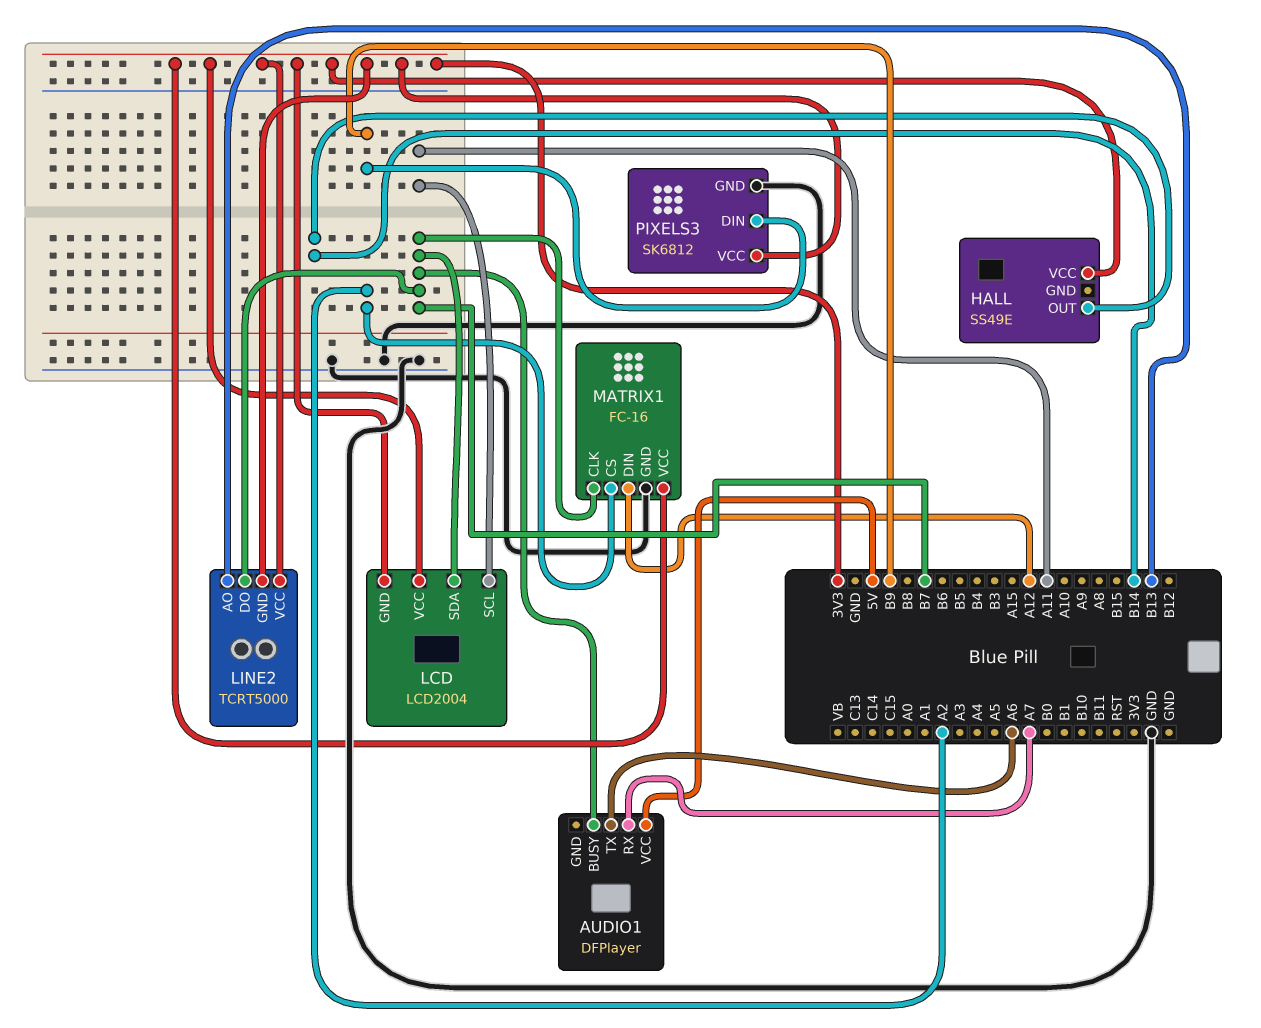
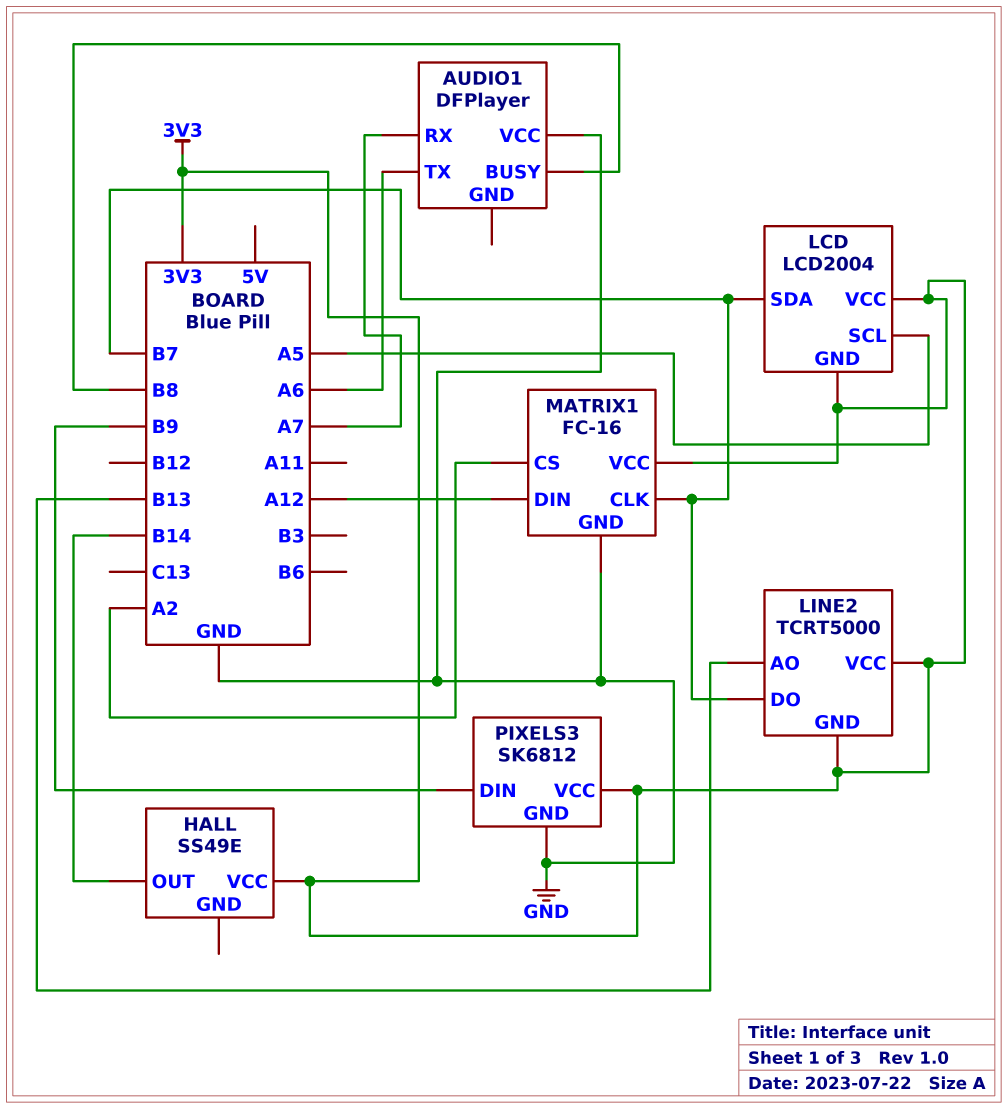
AUDIO1 pin BUSY: B7 -> B8
AUDIO1 pin VCC: 5V -> GND
LCD pin SCL: A11 -> A5

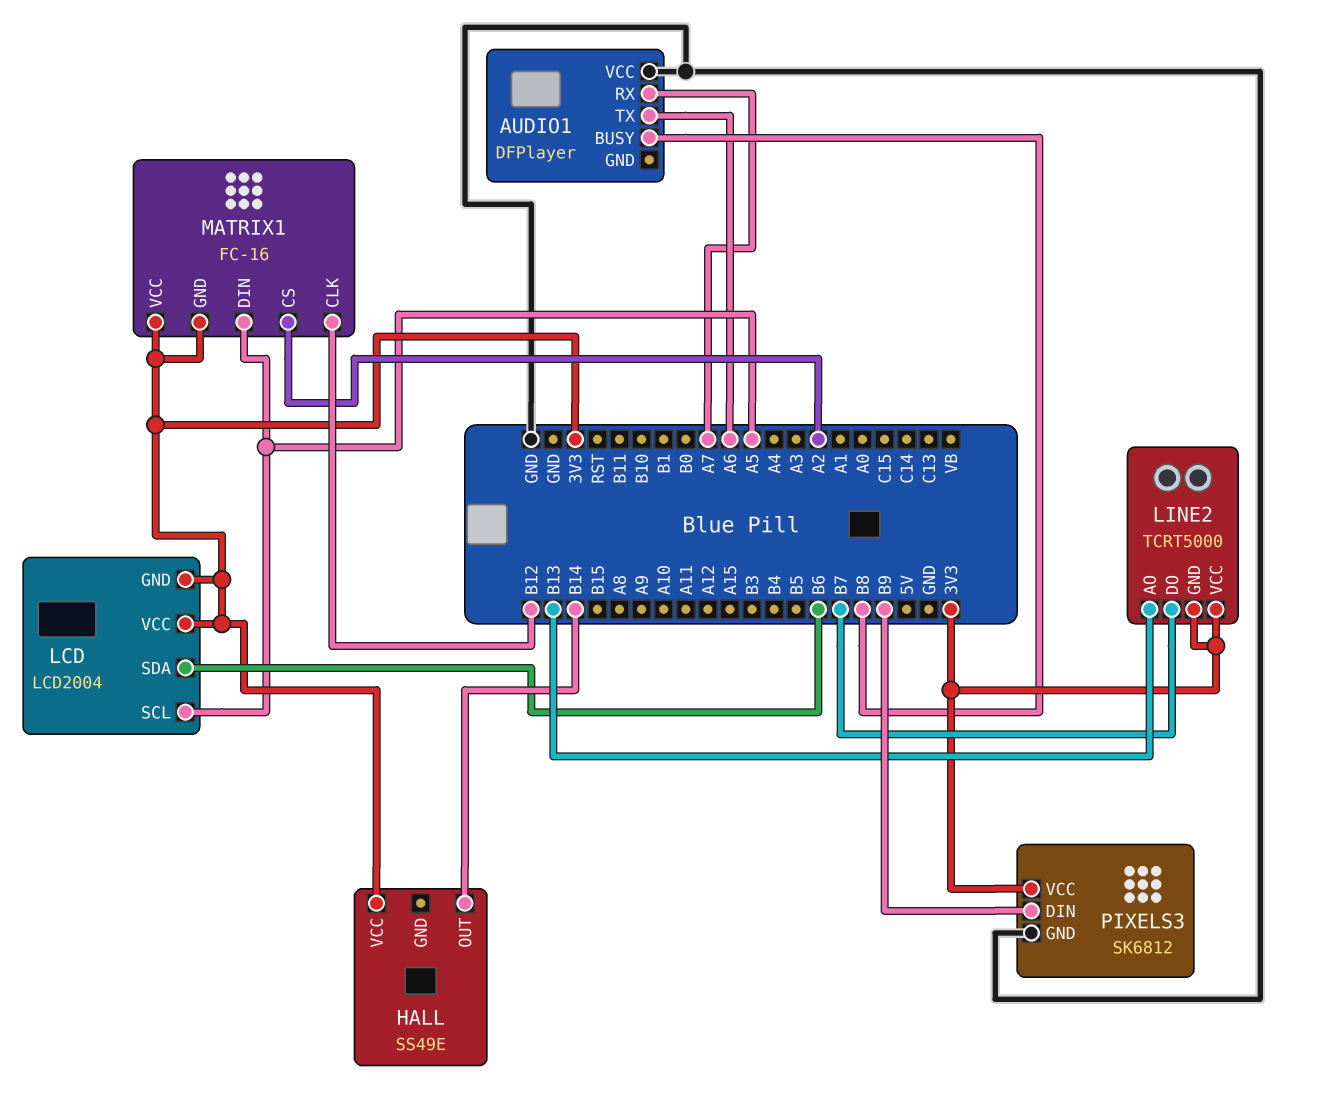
LCD pin SDA: B7 -> B6
MATRIX1 pin CLK: B7 -> B12
MATRIX1 pin DIN: A12 -> A5
MATRIX1 pin GND: GND -> 3V3

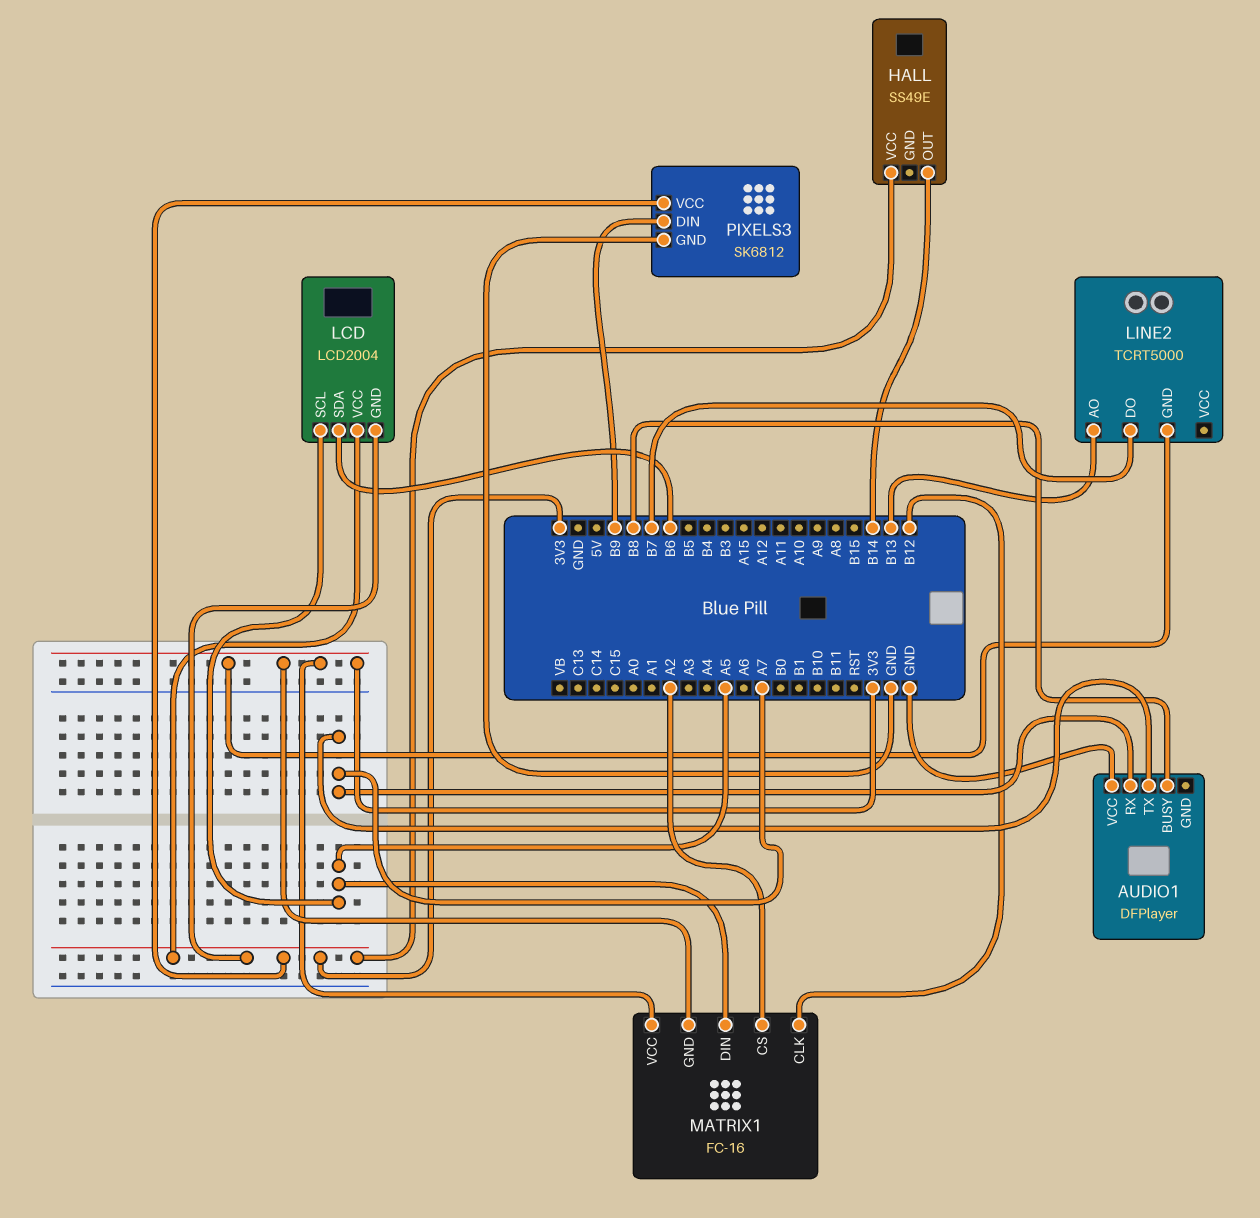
AUDIO1 pin TX: A6 -> A7
LINE2 pin VCC: 3V3 -> none

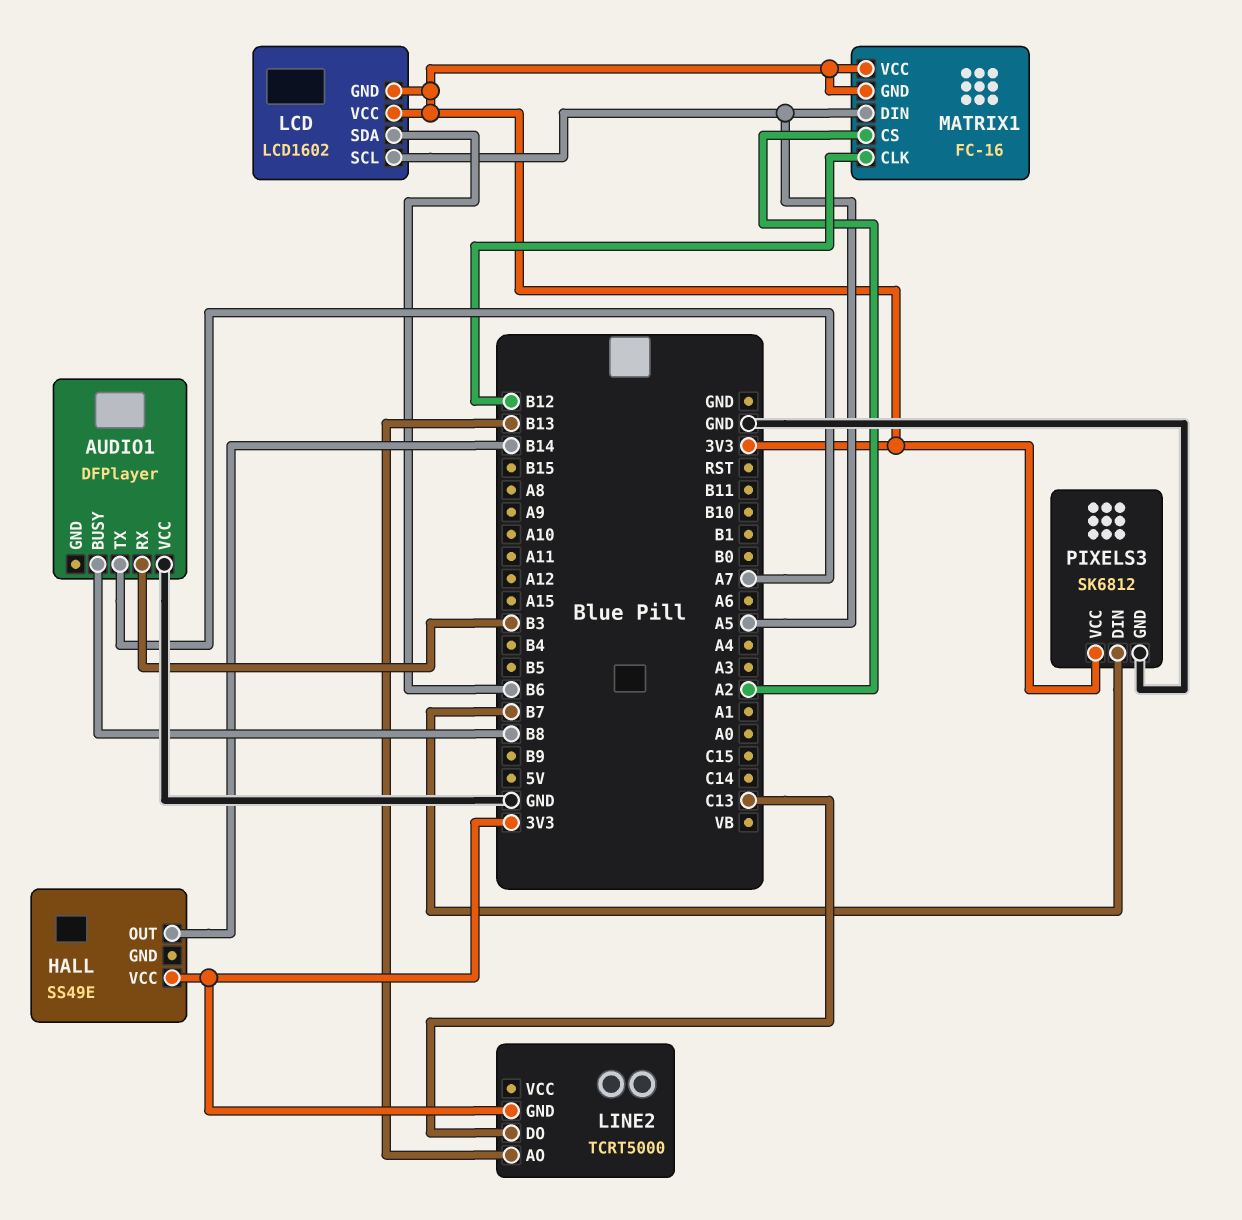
AUDIO1 pin RX: A7 -> B3
LCD: LCD2004 -> LCD1602
LINE2 pin DO: B7 -> C13
PIXELS3 pin DIN: B9 -> B7

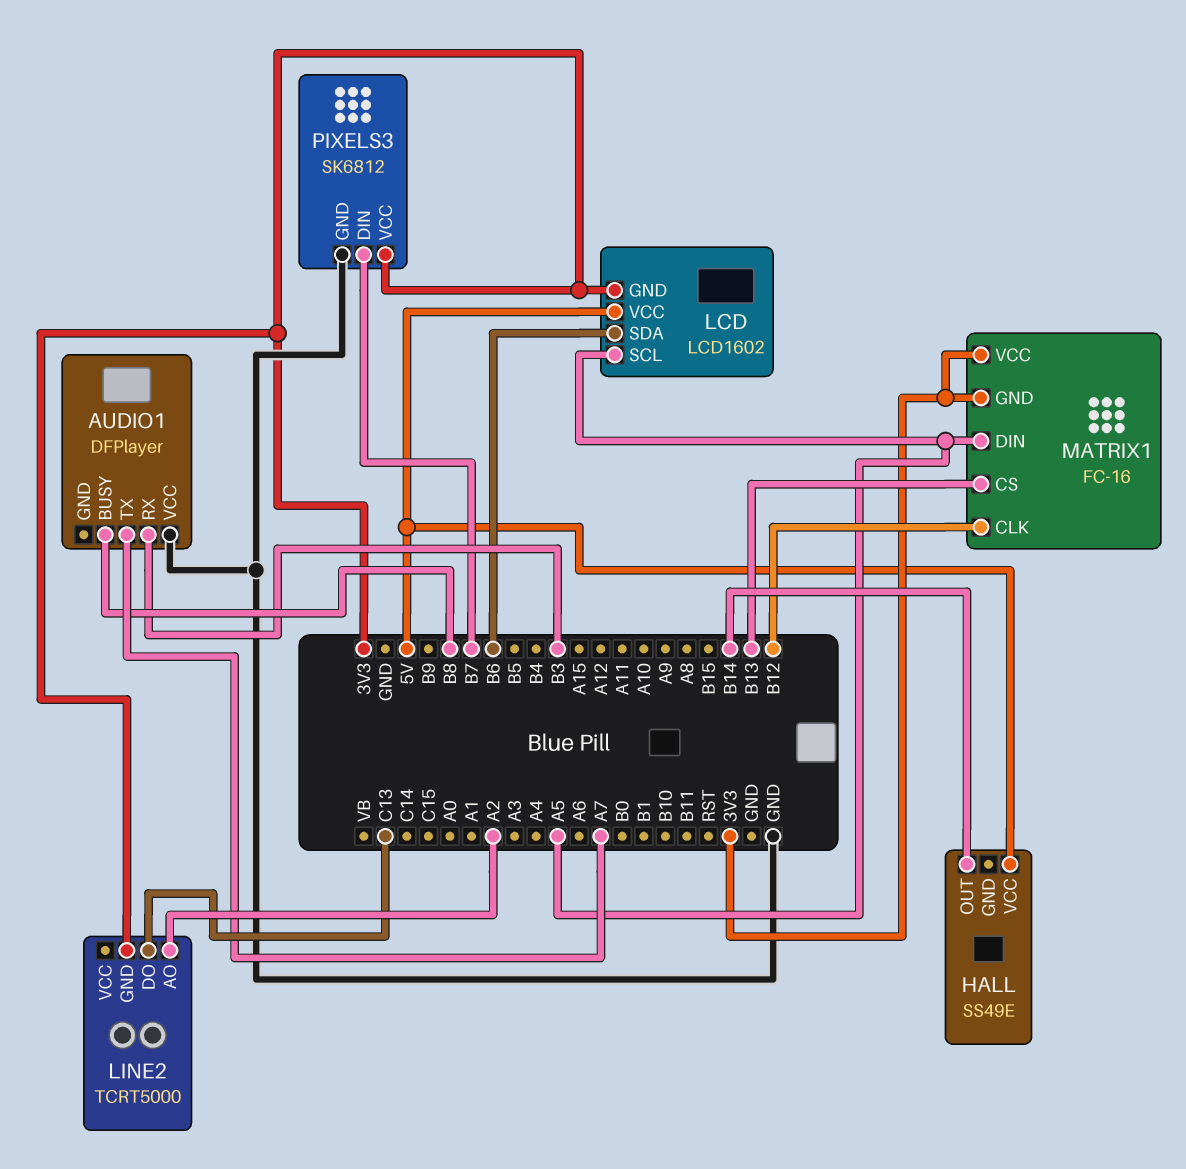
HALL pin VCC: 3V3 -> 5V
LCD pin VCC: 3V3 -> 5V
LINE2 pin AO: B13 -> A2
MATRIX1 pin CS: A2 -> B13

